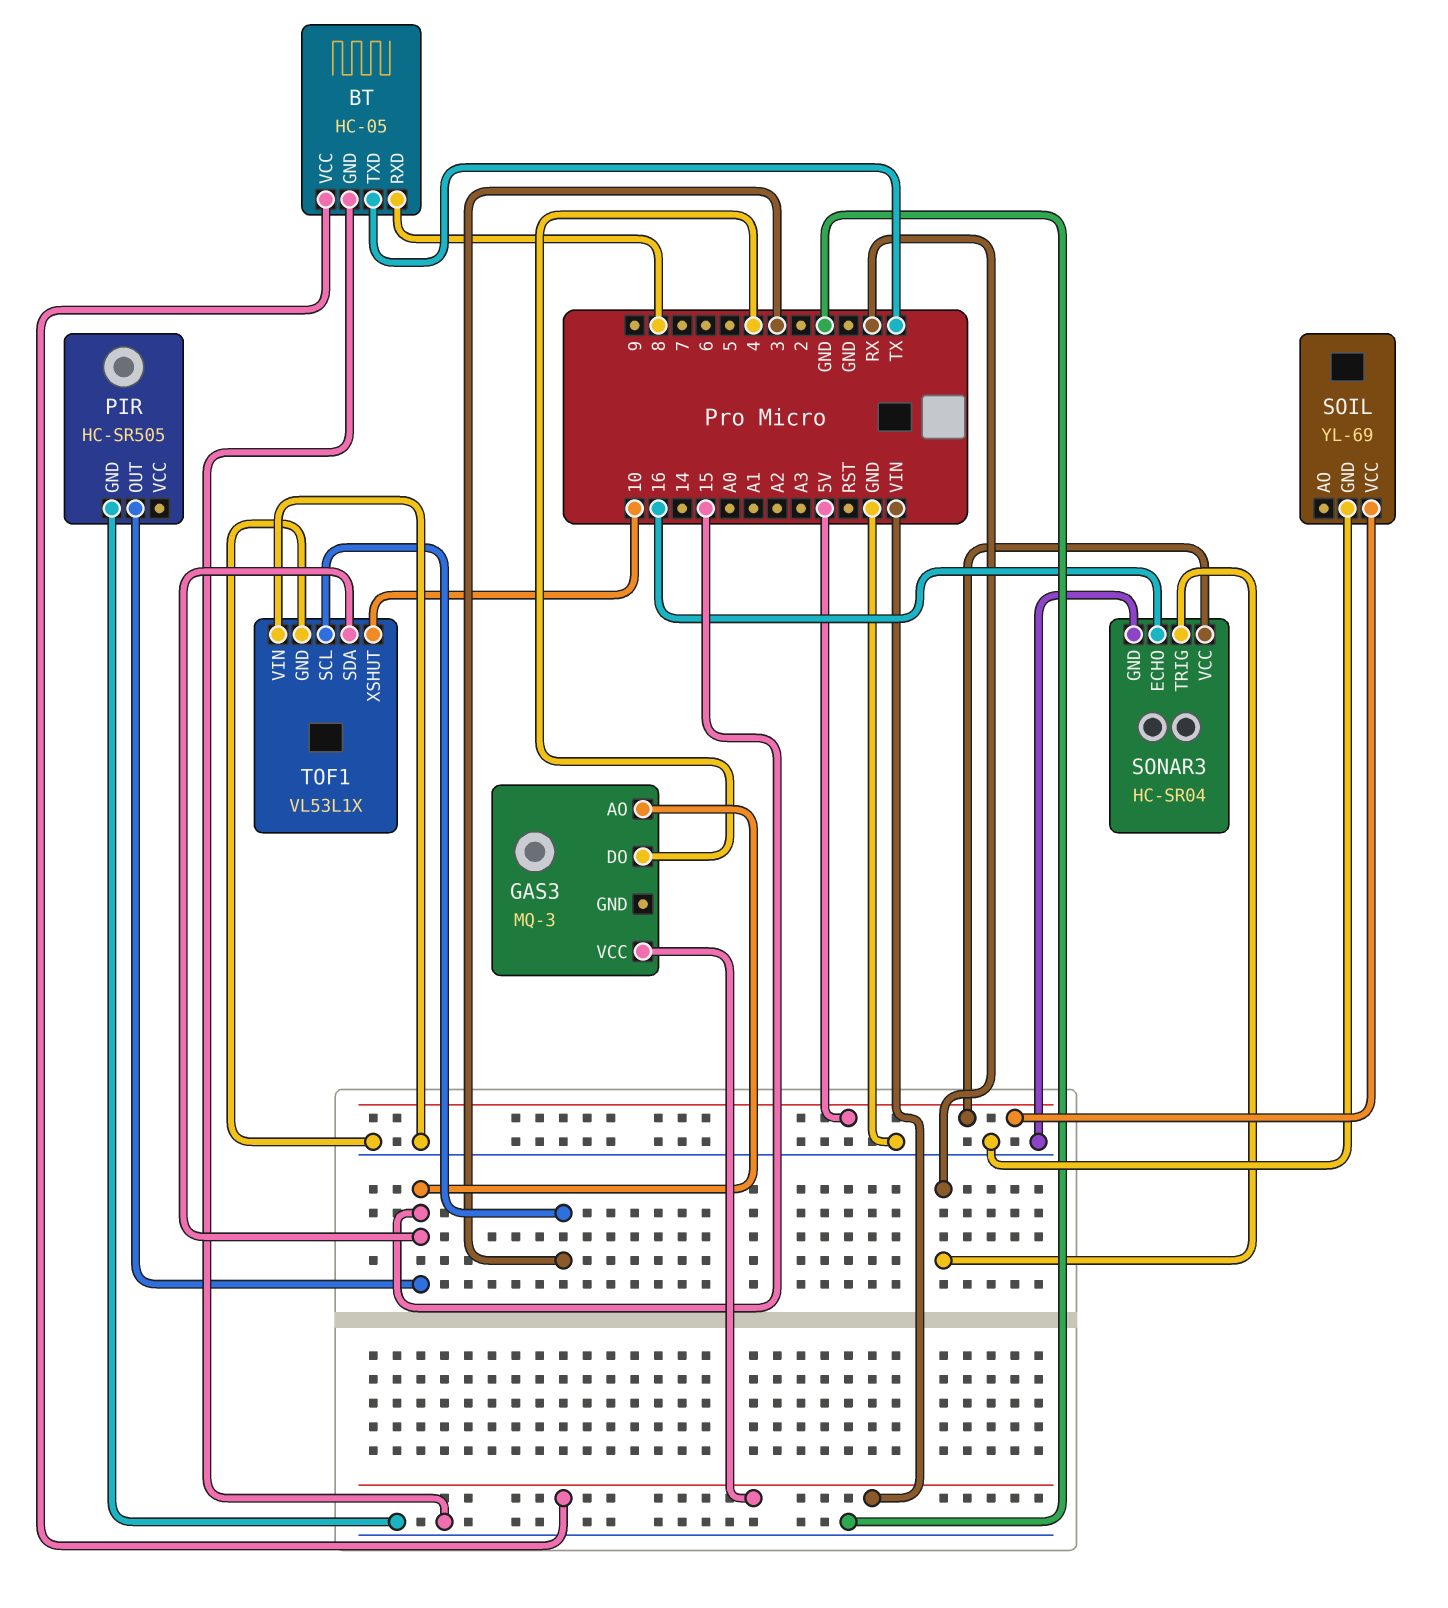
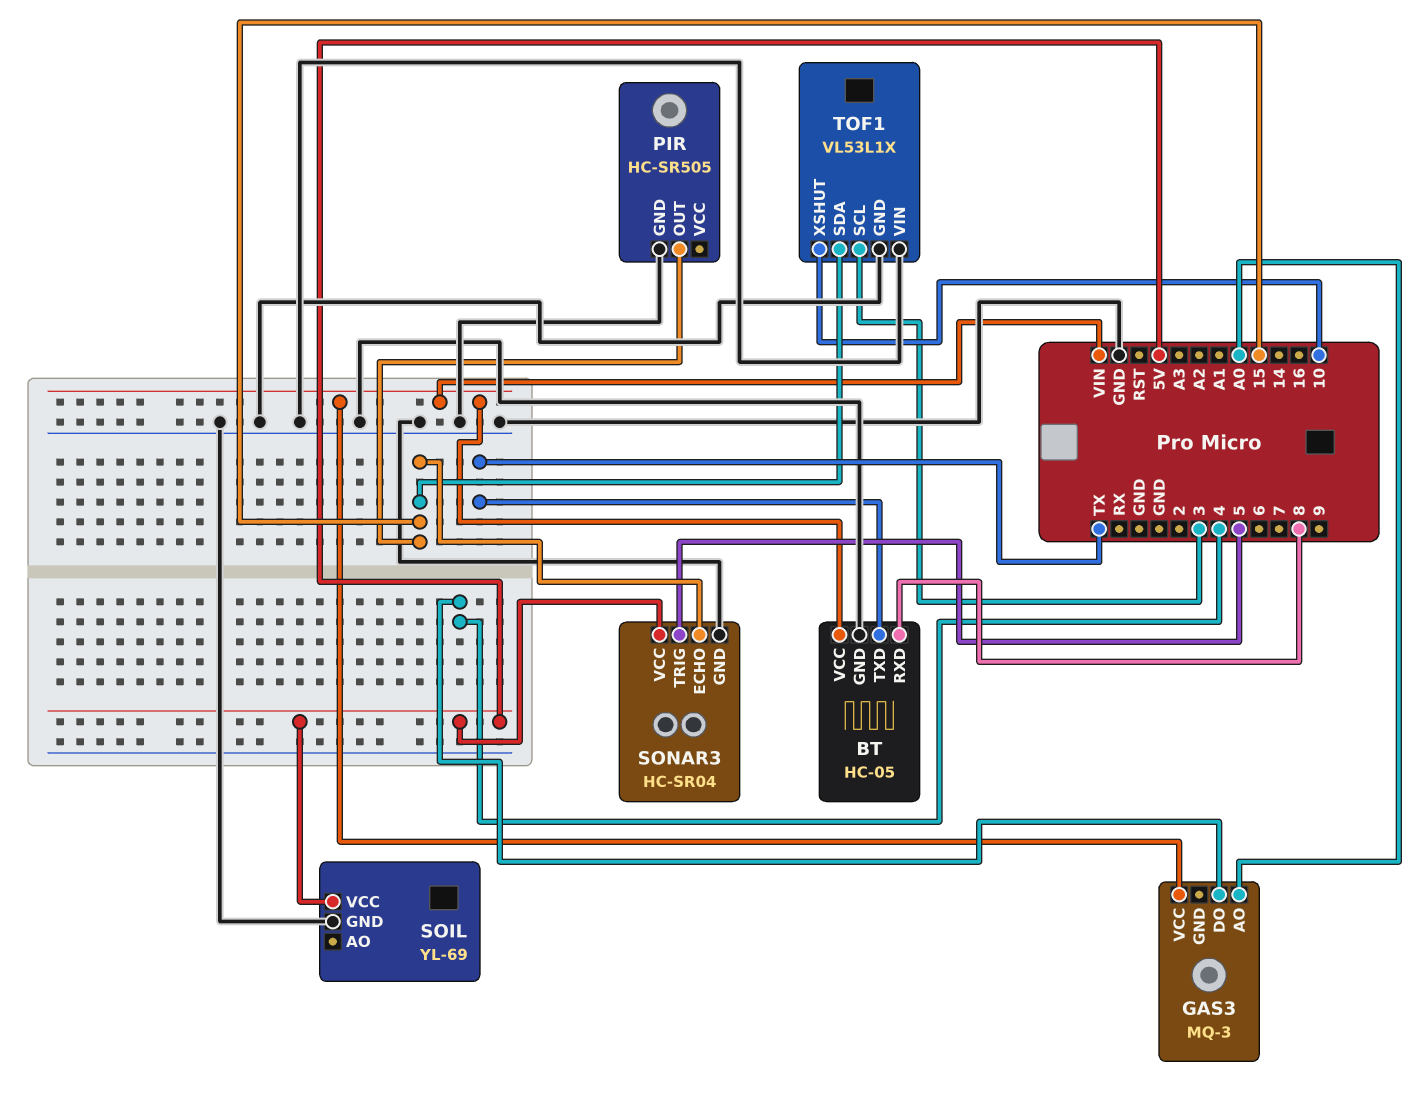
GAS3 pin AO: 15 -> A0
SONAR3 pin ECHO: 16 -> 15
SONAR3 pin TRIG: RX -> 5

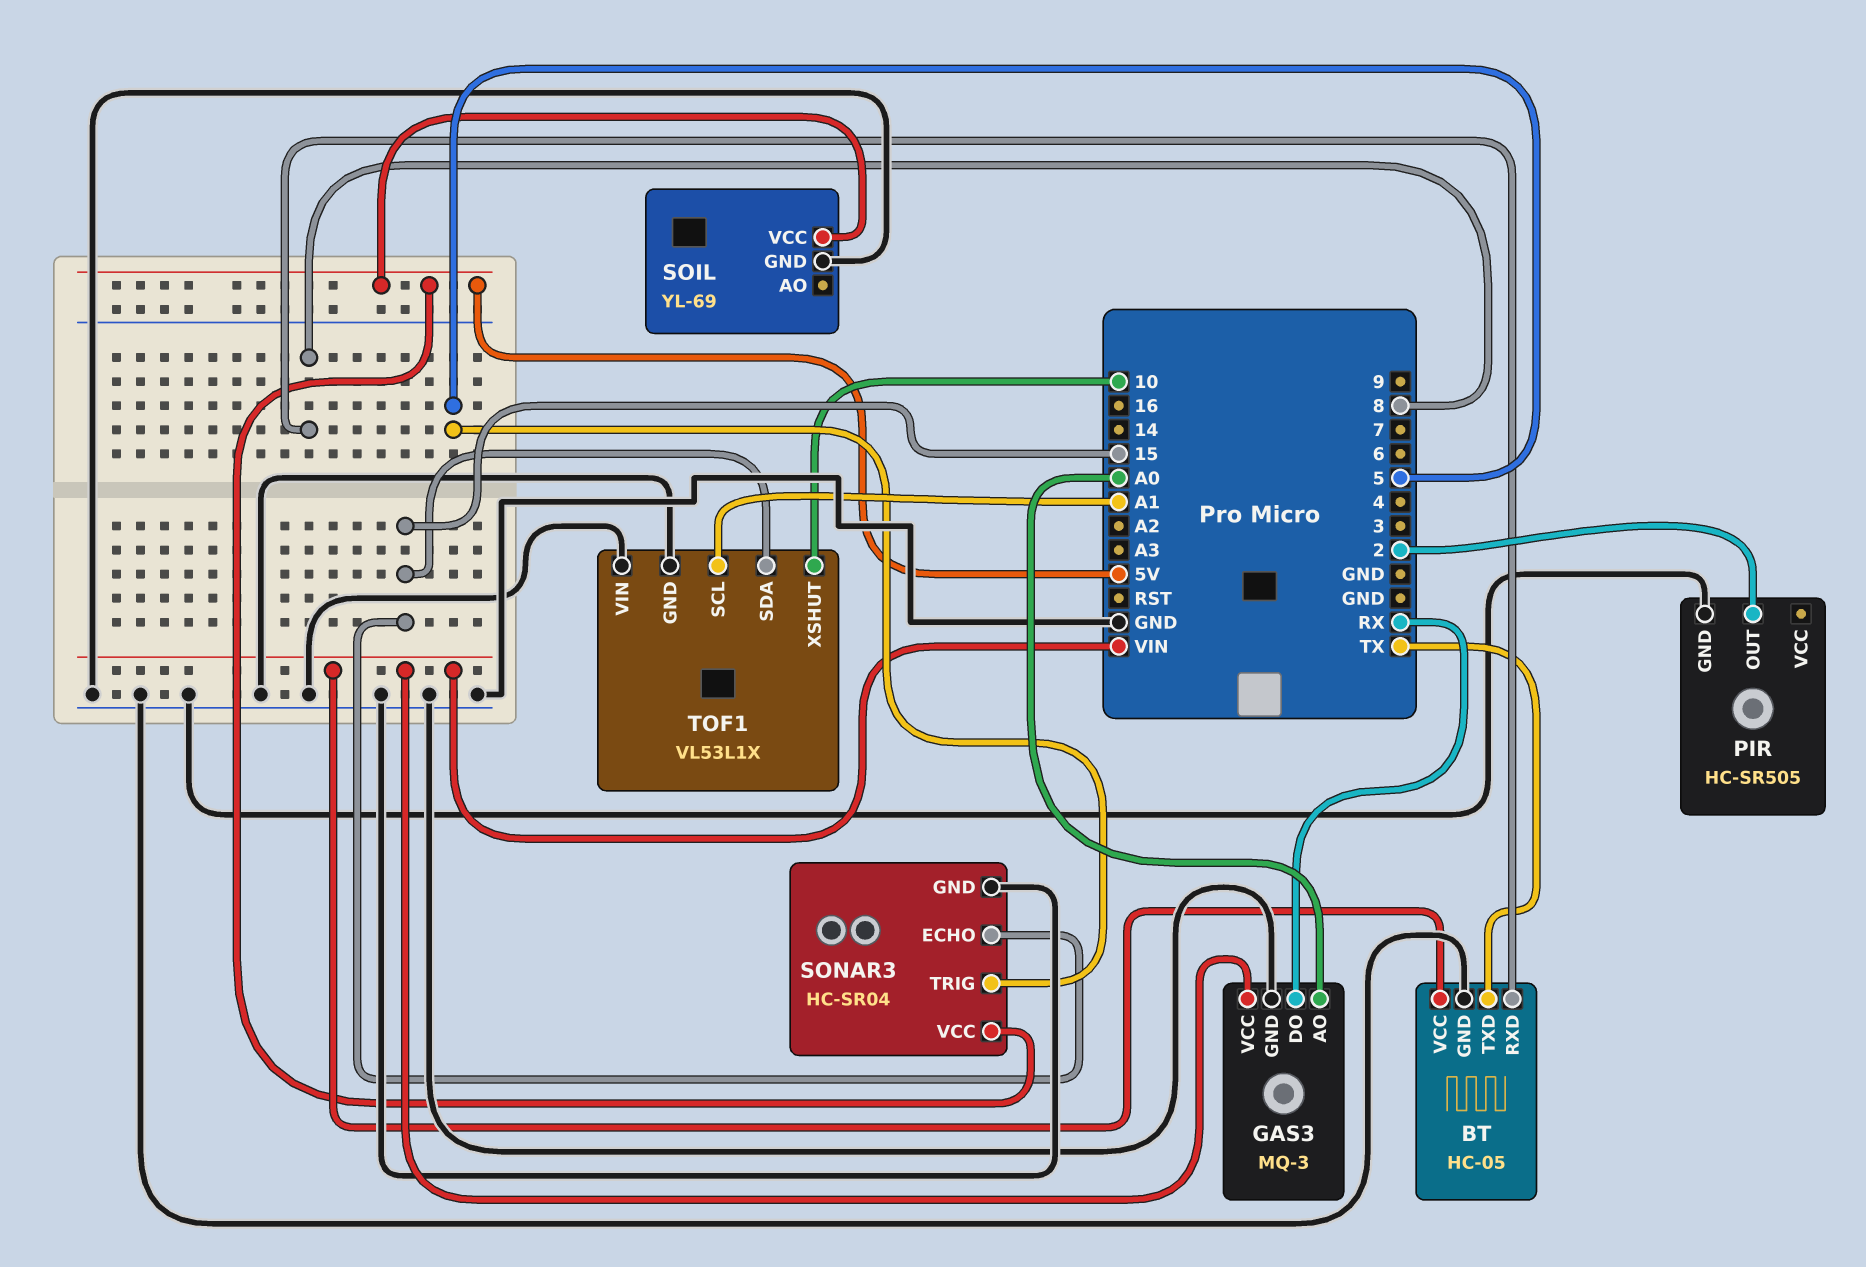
GAS3 pin DO: 4 -> RX
GAS3 pin GND: none -> GND
PIR pin OUT: 15 -> 2
TOF1 pin SCL: 3 -> A1

